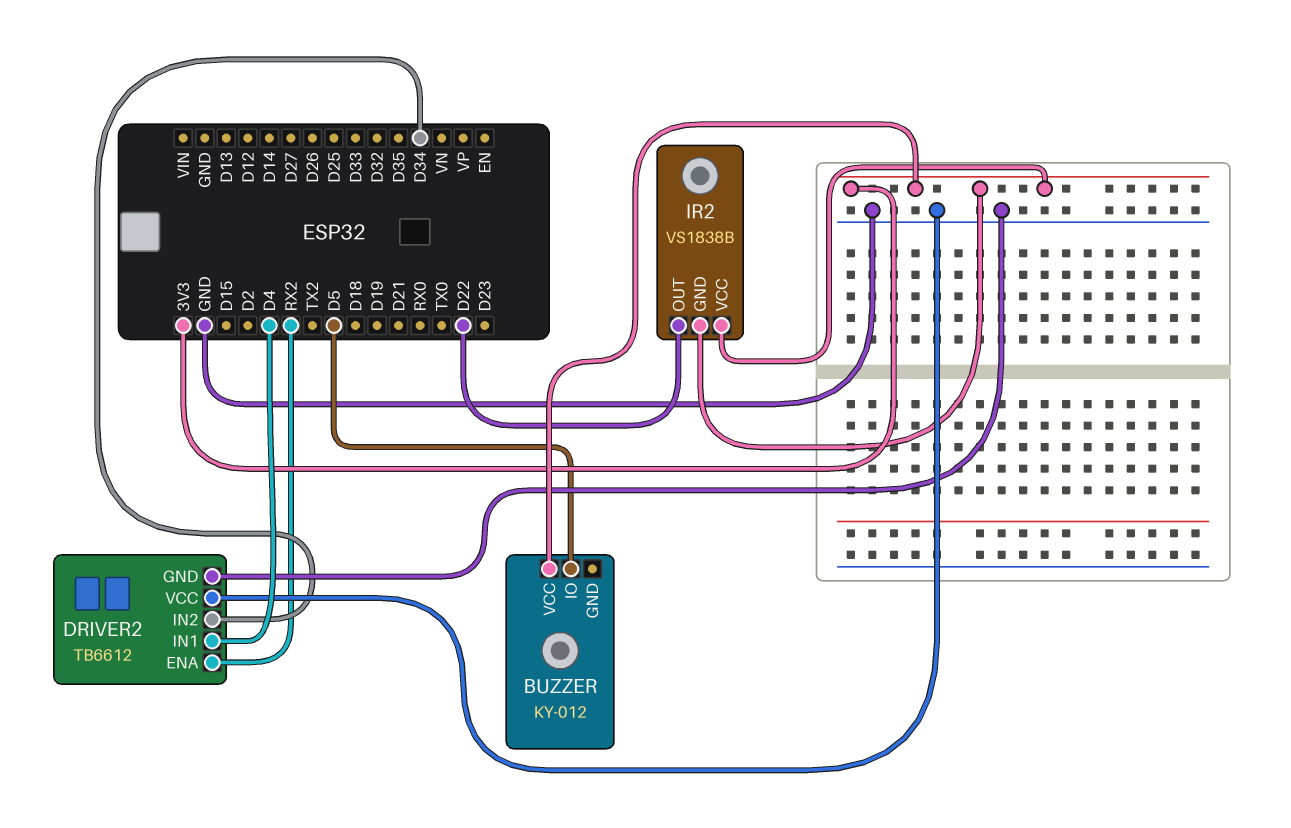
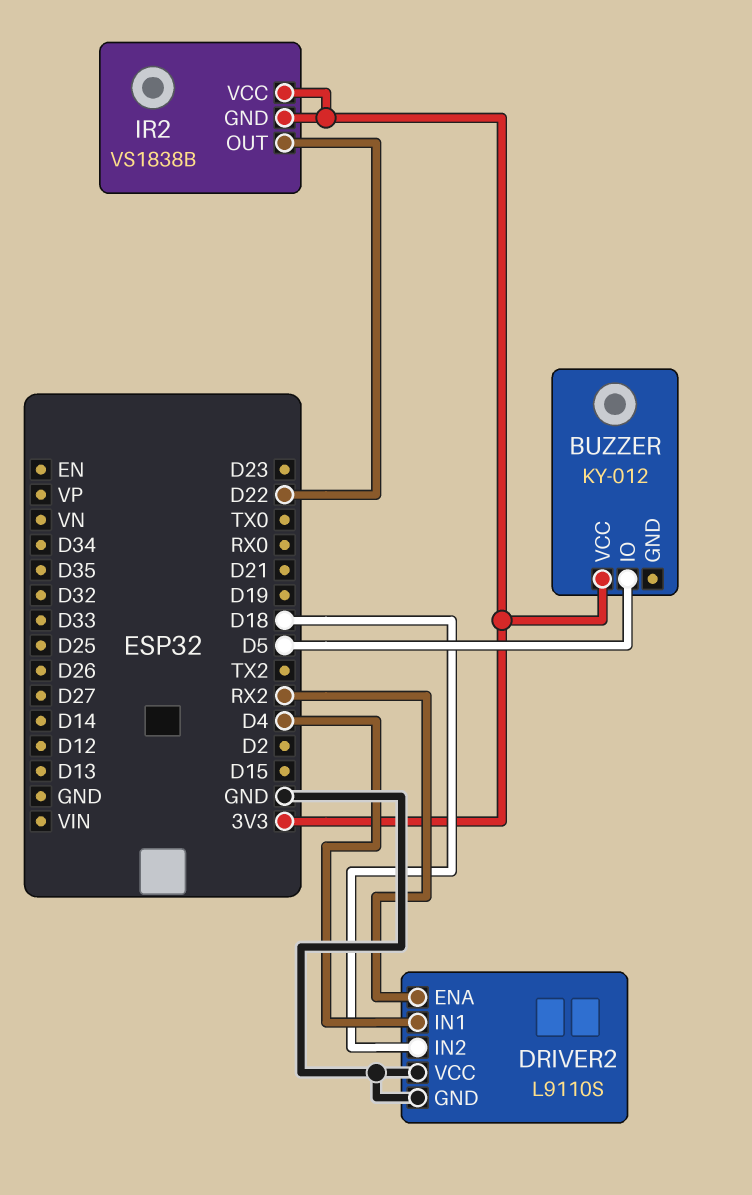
DRIVER2: TB6612 -> L9110S
DRIVER2 pin IN2: D34 -> D18

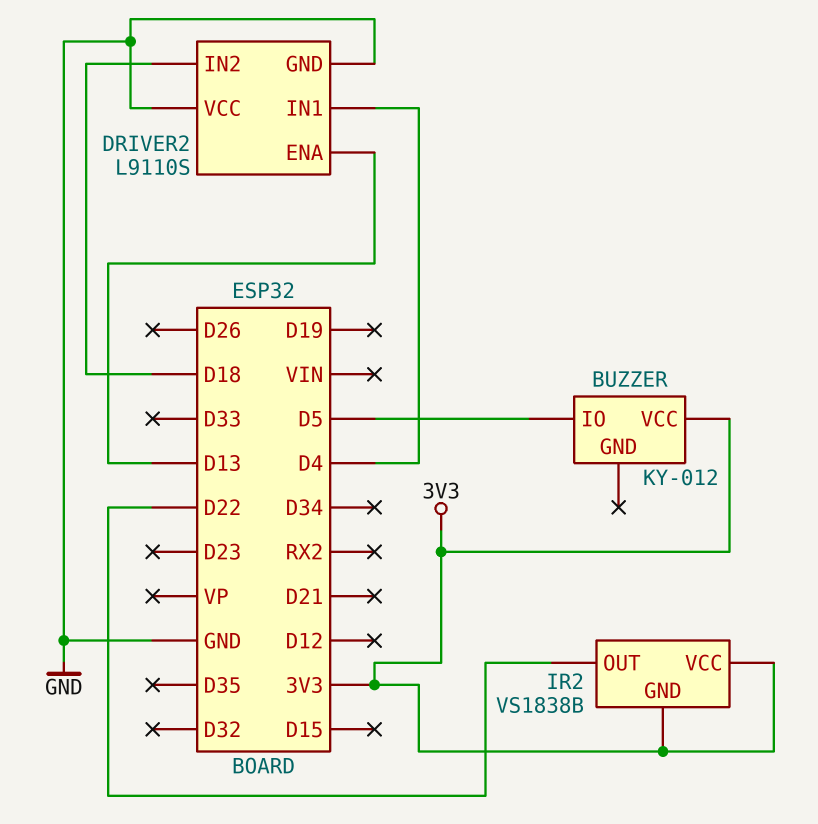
DRIVER2 pin ENA: RX2 -> D13

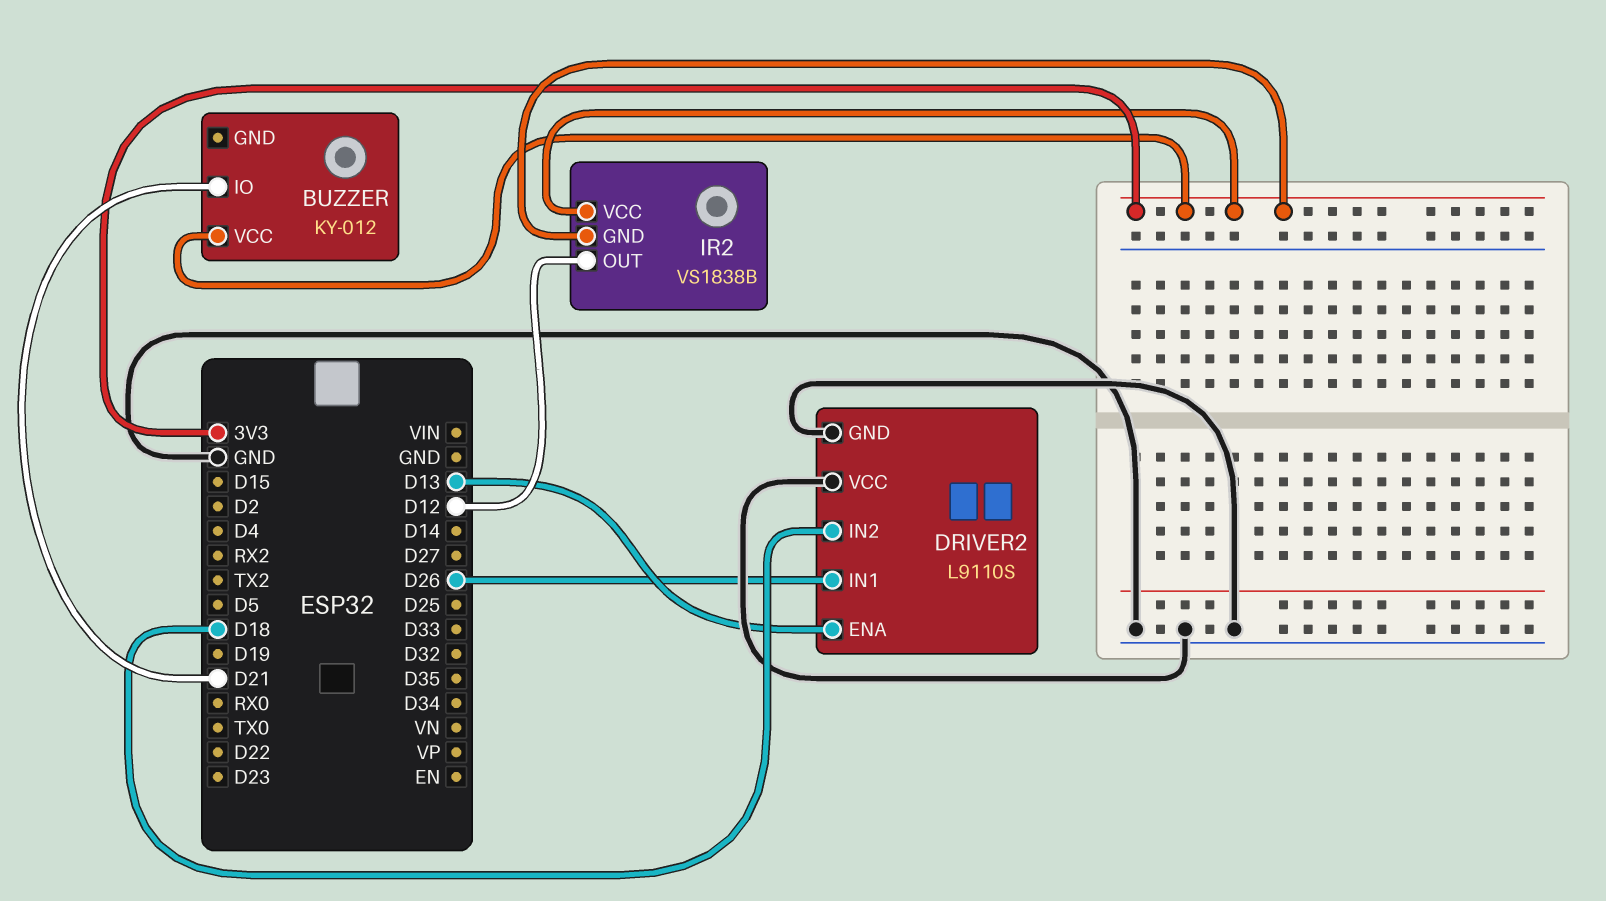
BUZZER pin IO: D5 -> D21
DRIVER2 pin IN1: D4 -> D26
IR2 pin OUT: D22 -> D12

